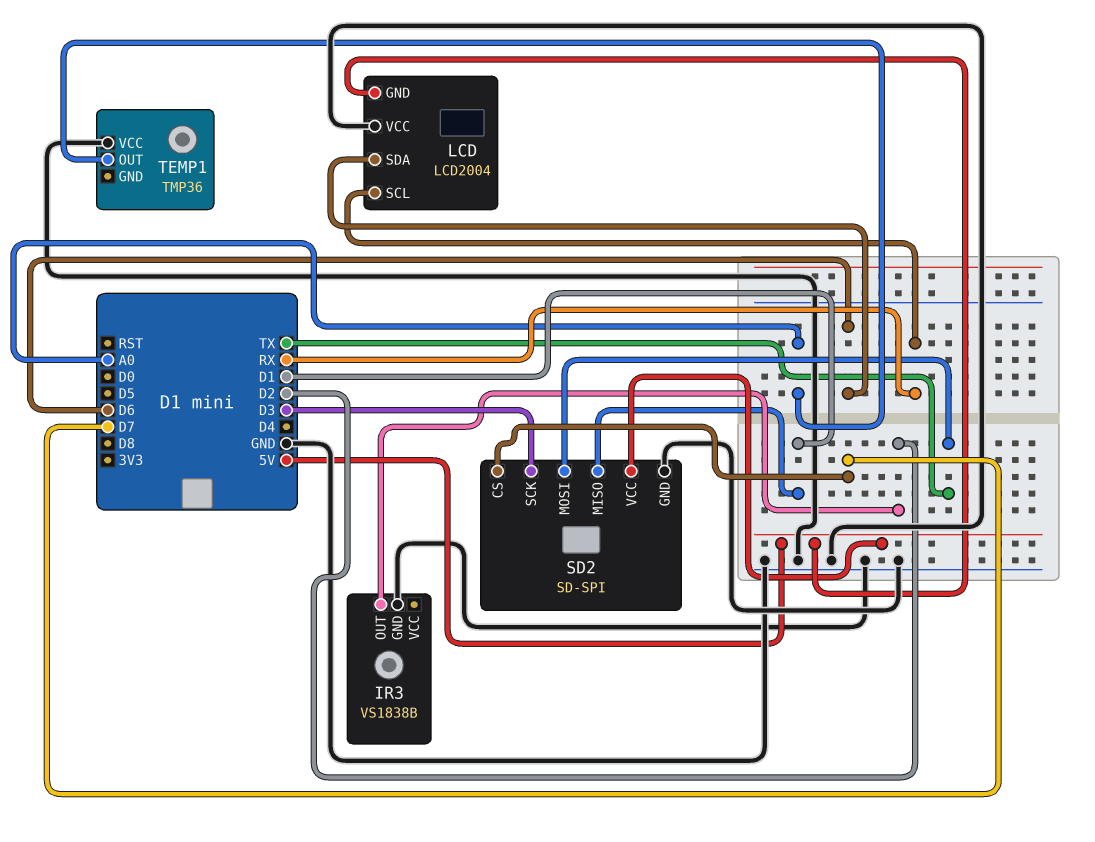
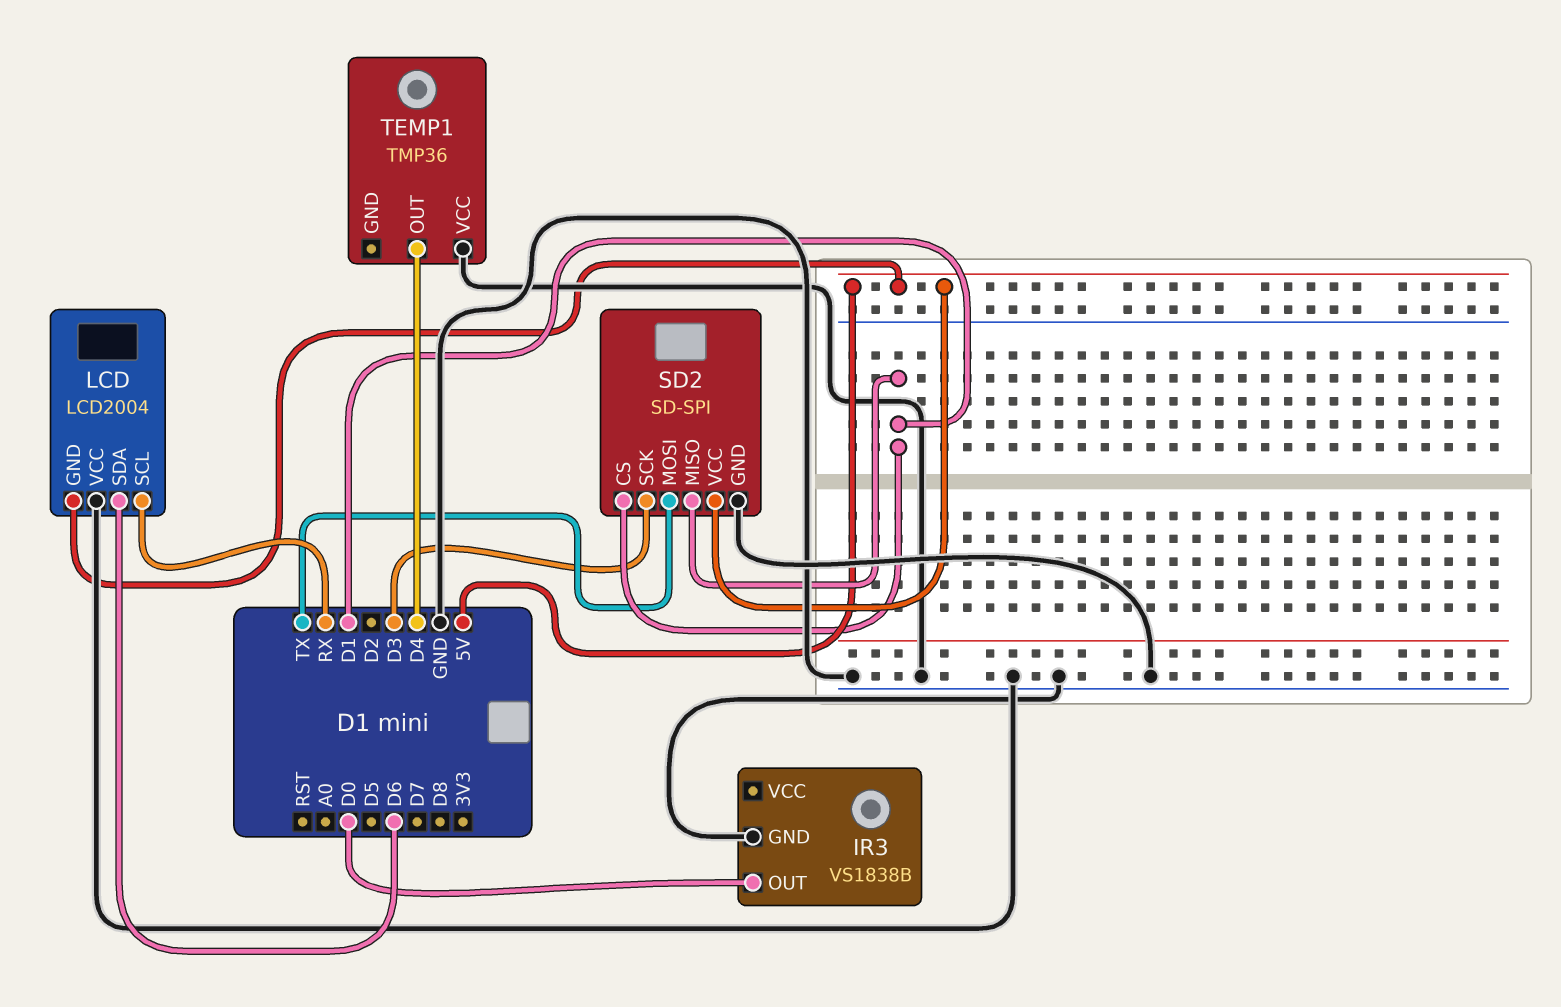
IR3 pin OUT: D2 -> D0
SD2 pin CS: D7 -> D1
TEMP1 pin OUT: A0 -> D4

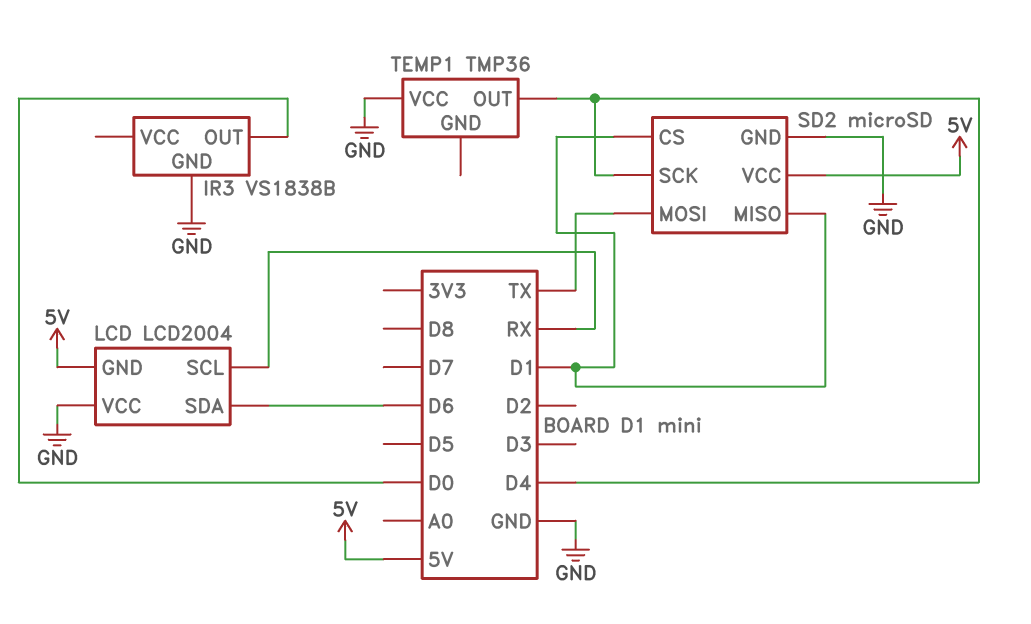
SD2: SD-SPI -> microSD
SD2 pin SCK: D3 -> D4

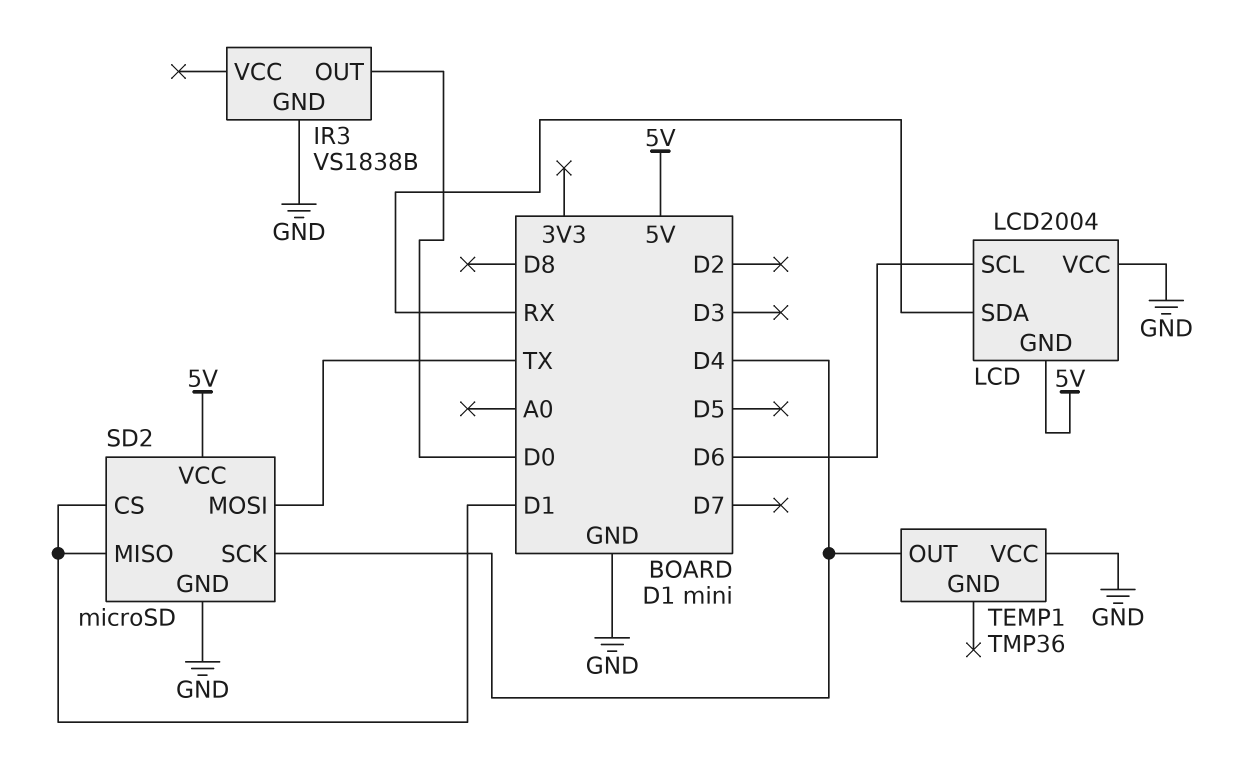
LCD pin SCL: RX -> D6
LCD pin SDA: D6 -> RX

